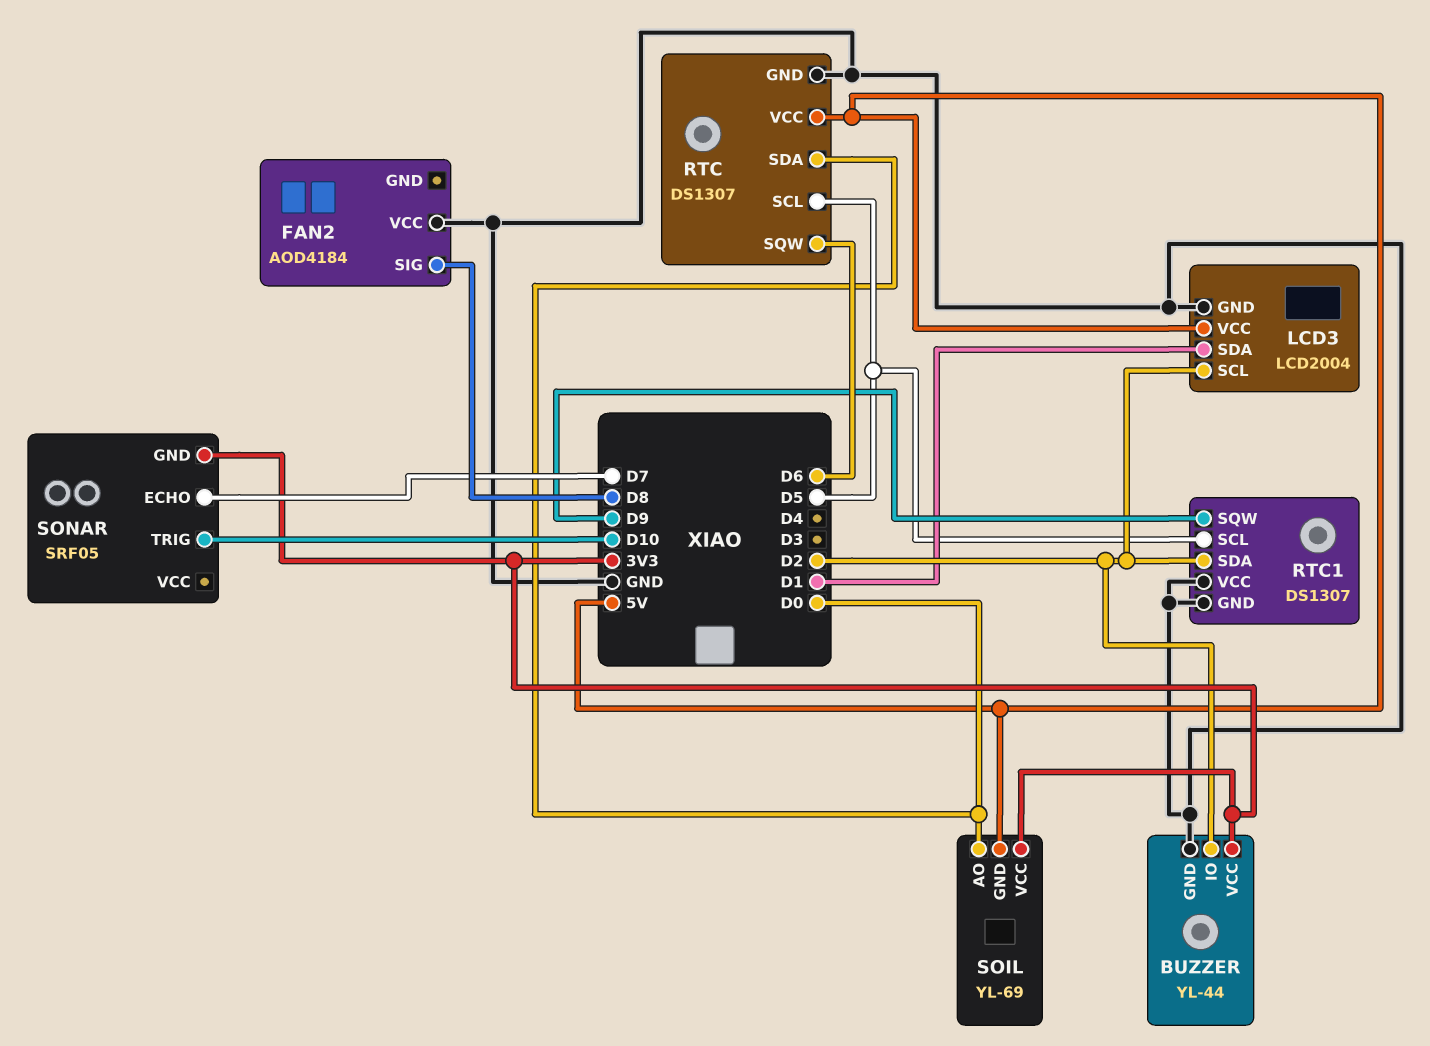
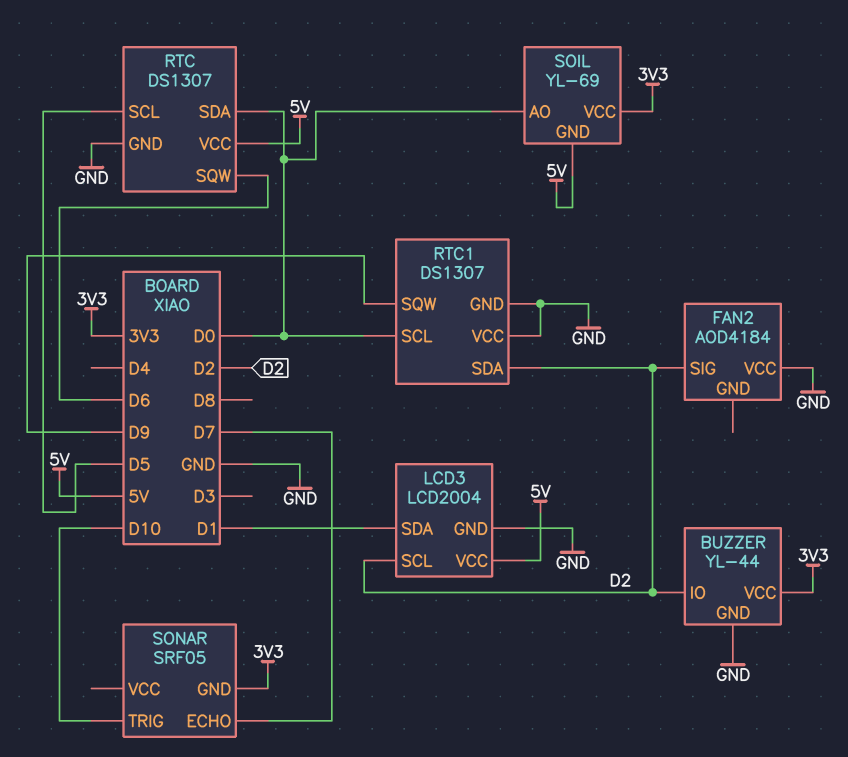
FAN2 pin SIG: D8 -> D2
RTC1 pin SCL: D5 -> D0

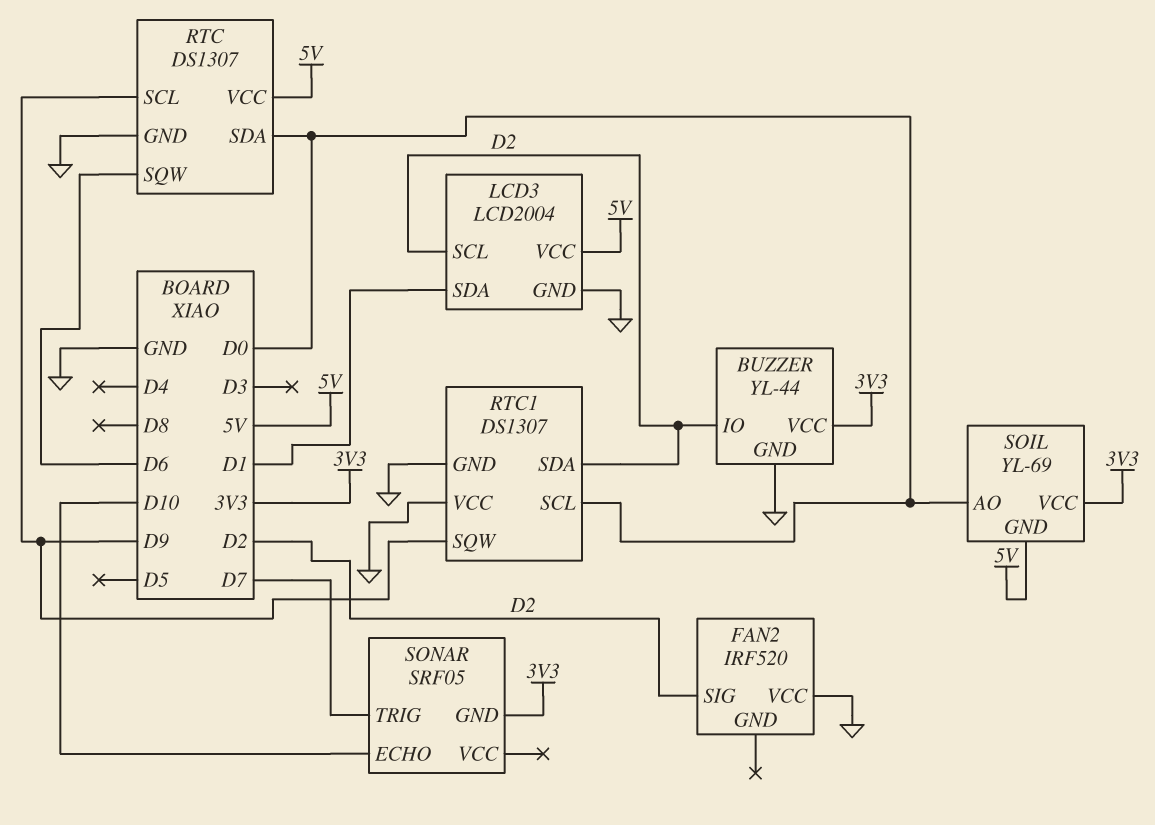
FAN2: AOD4184 -> IRF520
RTC pin SCL: D5 -> D9
SONAR pin ECHO: D7 -> D10
SONAR pin TRIG: D10 -> D7

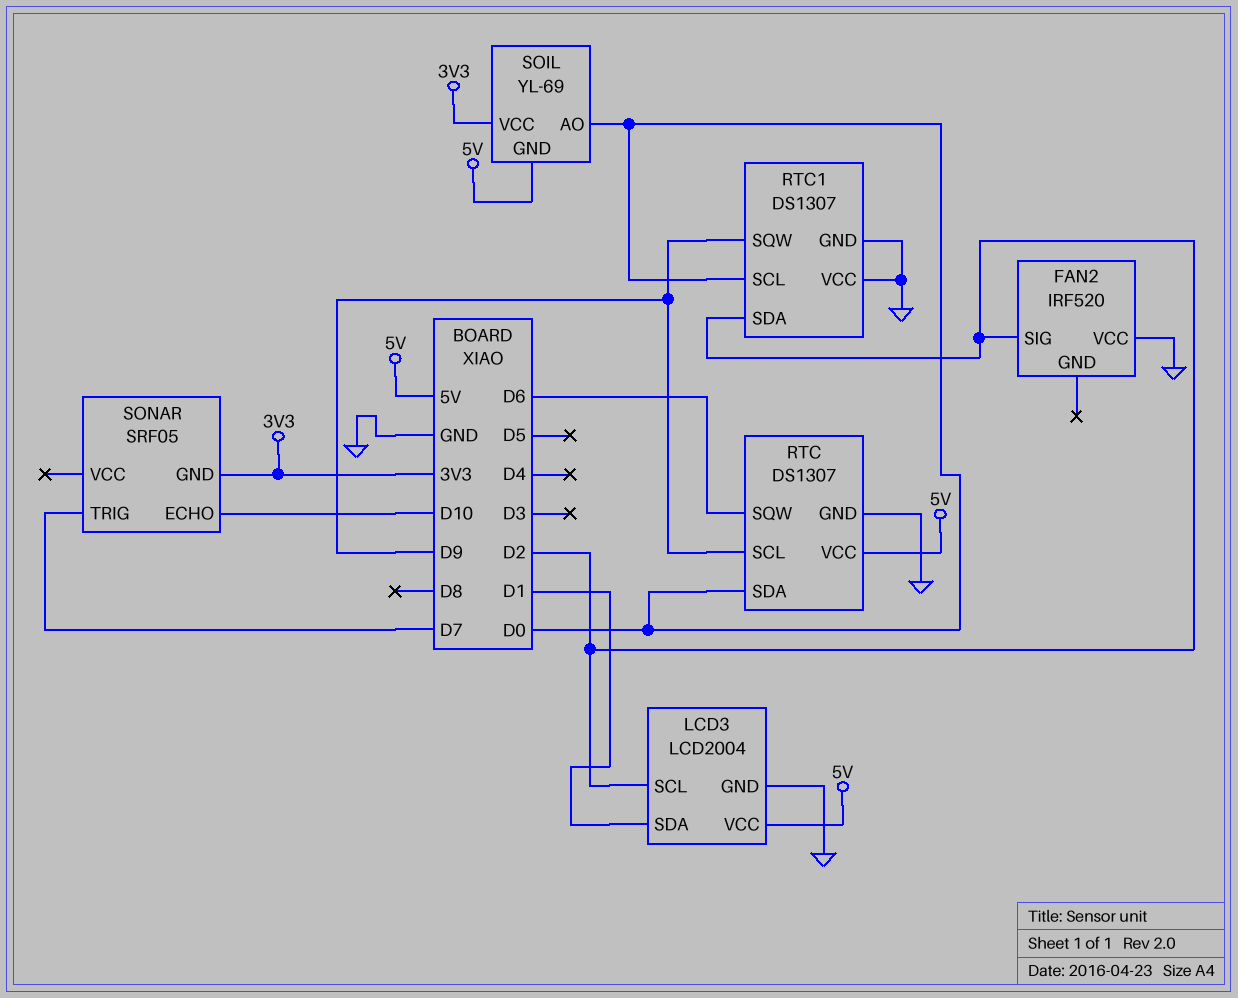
BUZZER: YL-44 -> none
BUZZER pin GND: GND -> none
BUZZER pin IO: D2 -> none
BUZZER pin VCC: 3V3 -> none

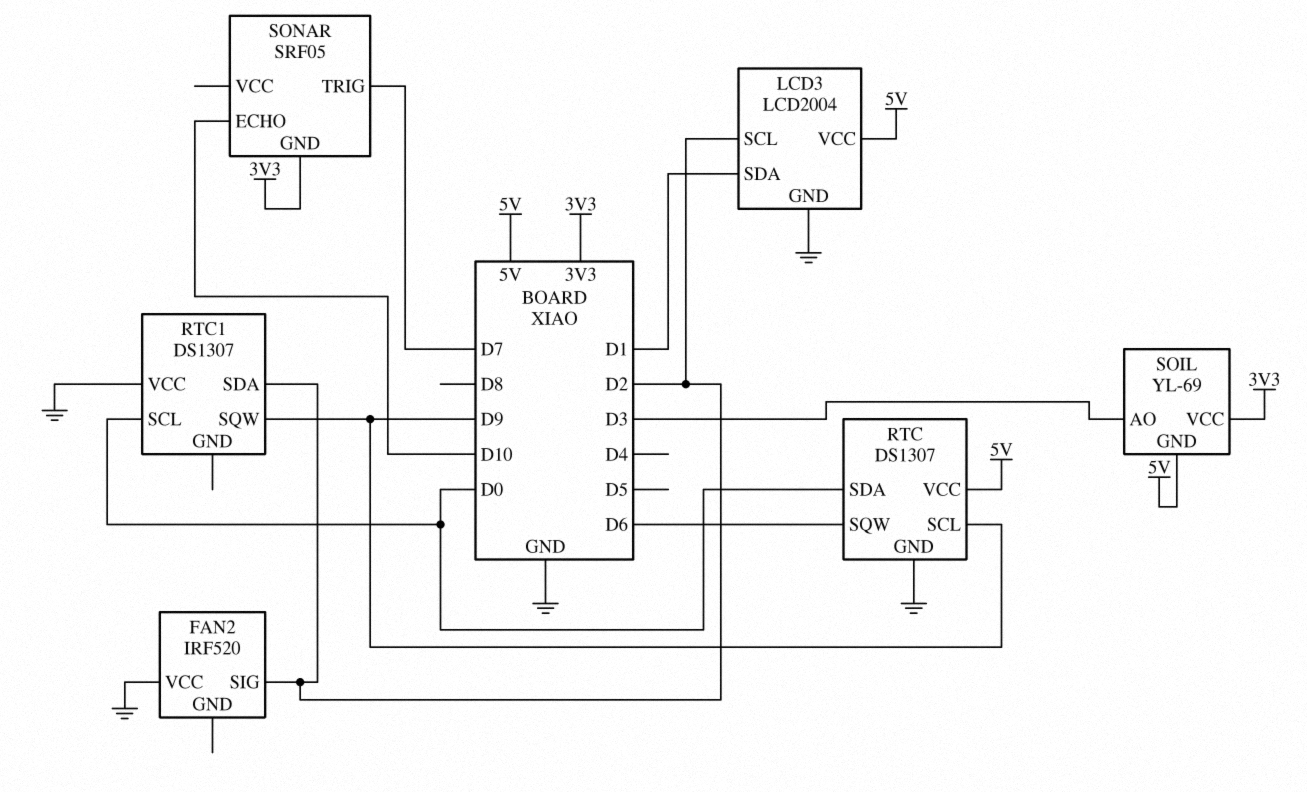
RTC1 pin GND: GND -> none
SOIL pin AO: D0 -> D3

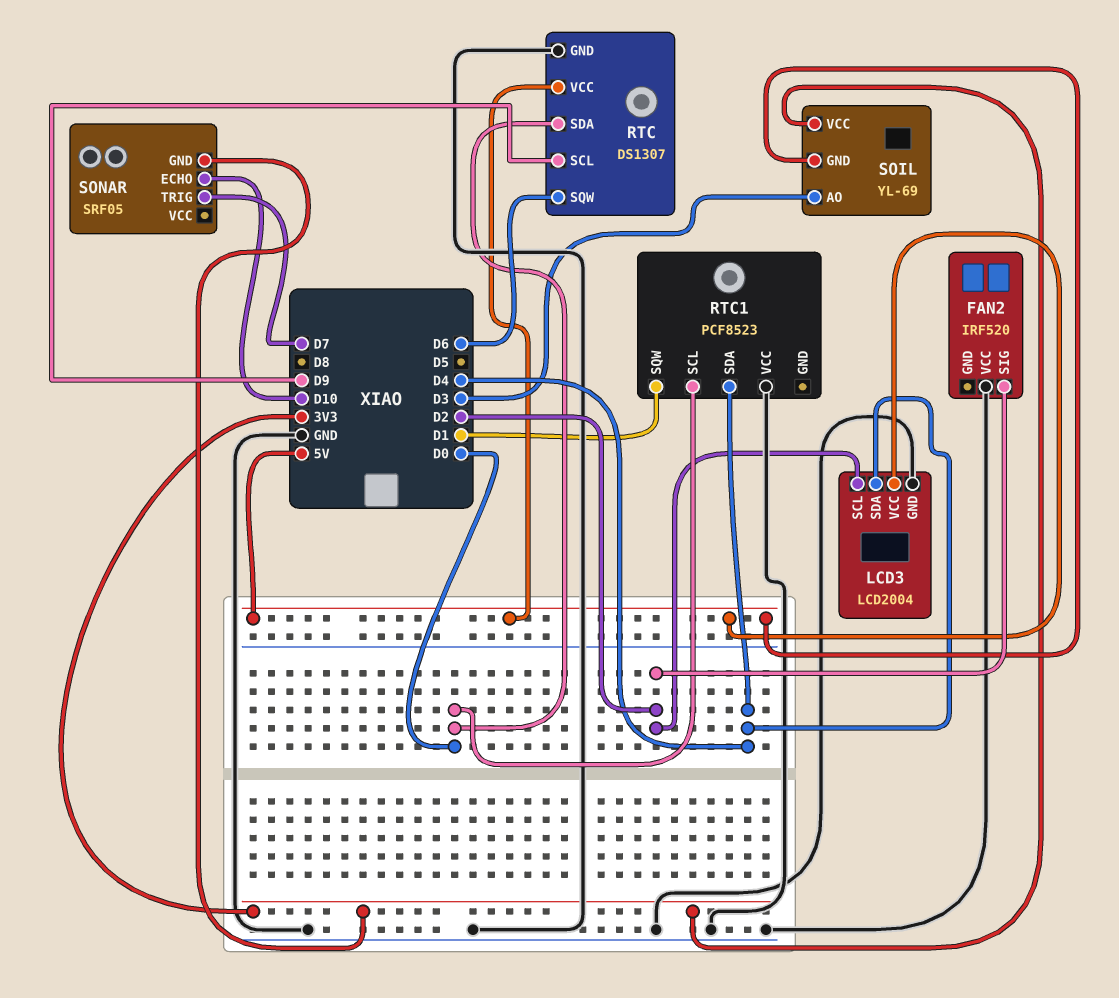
LCD3 pin SDA: D1 -> D4
RTC1: DS1307 -> PCF8523
RTC1 pin SDA: D2 -> D4
RTC1 pin SQW: D9 -> D1

